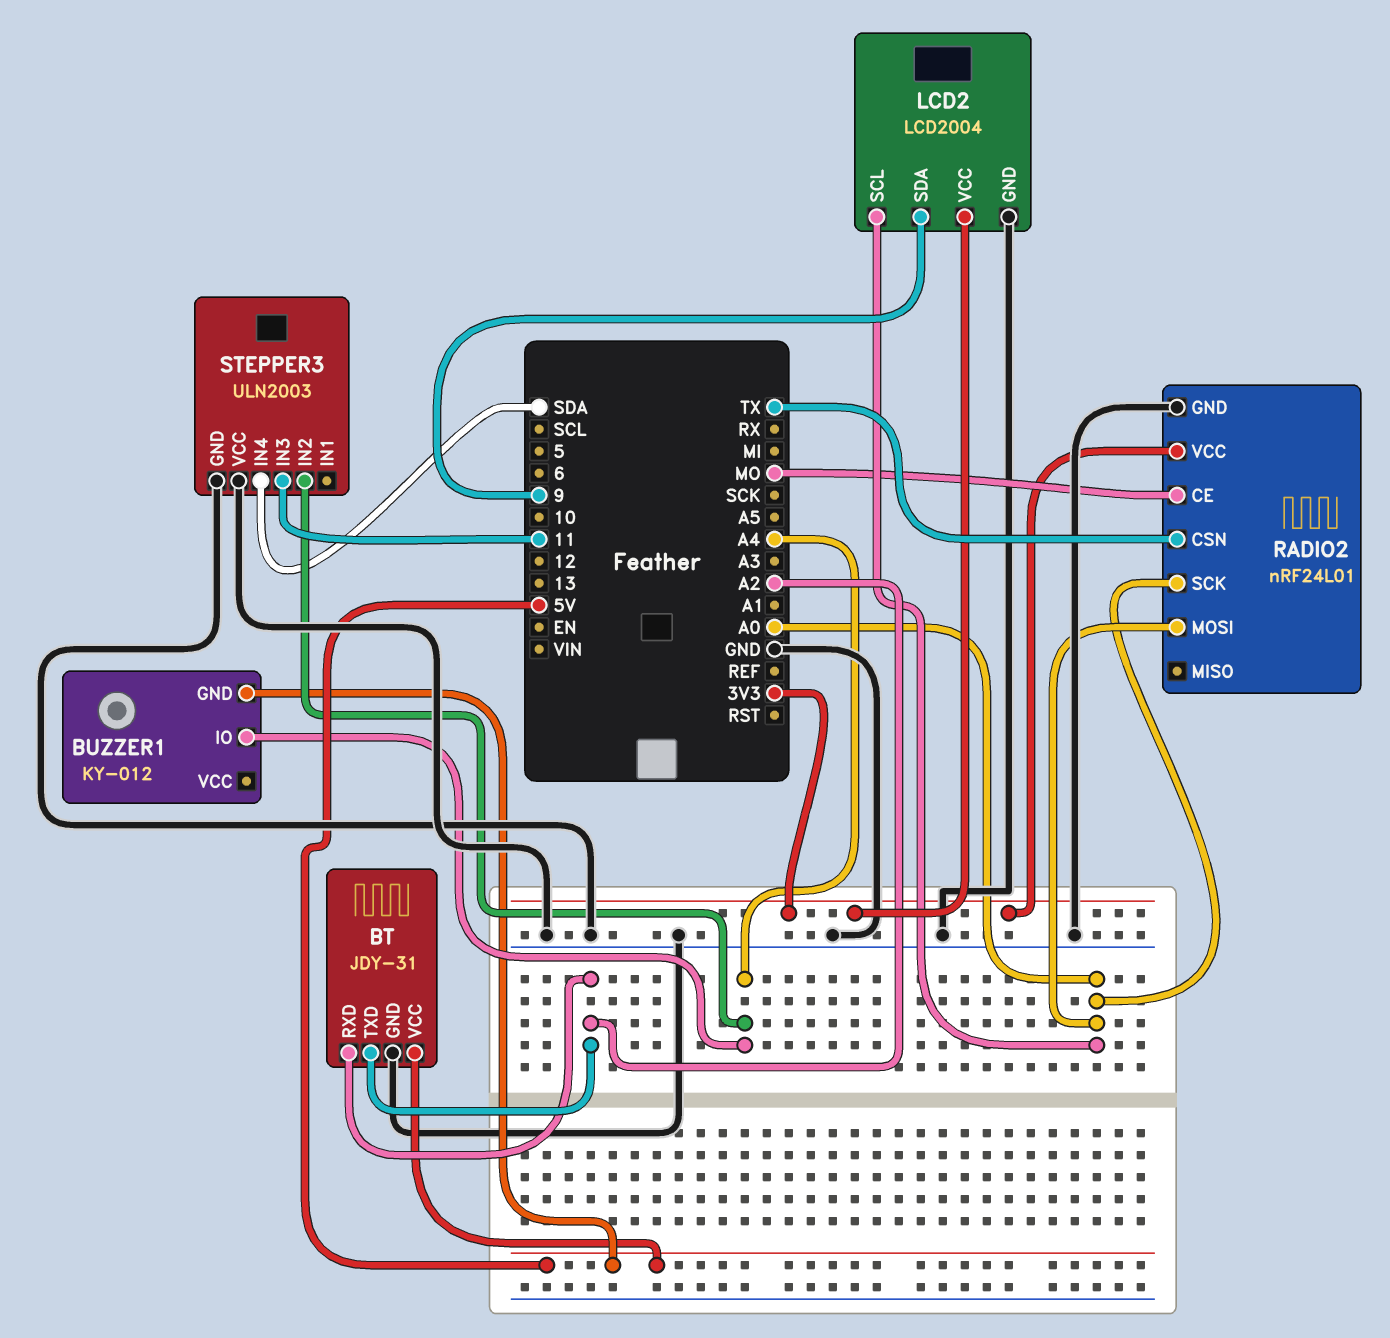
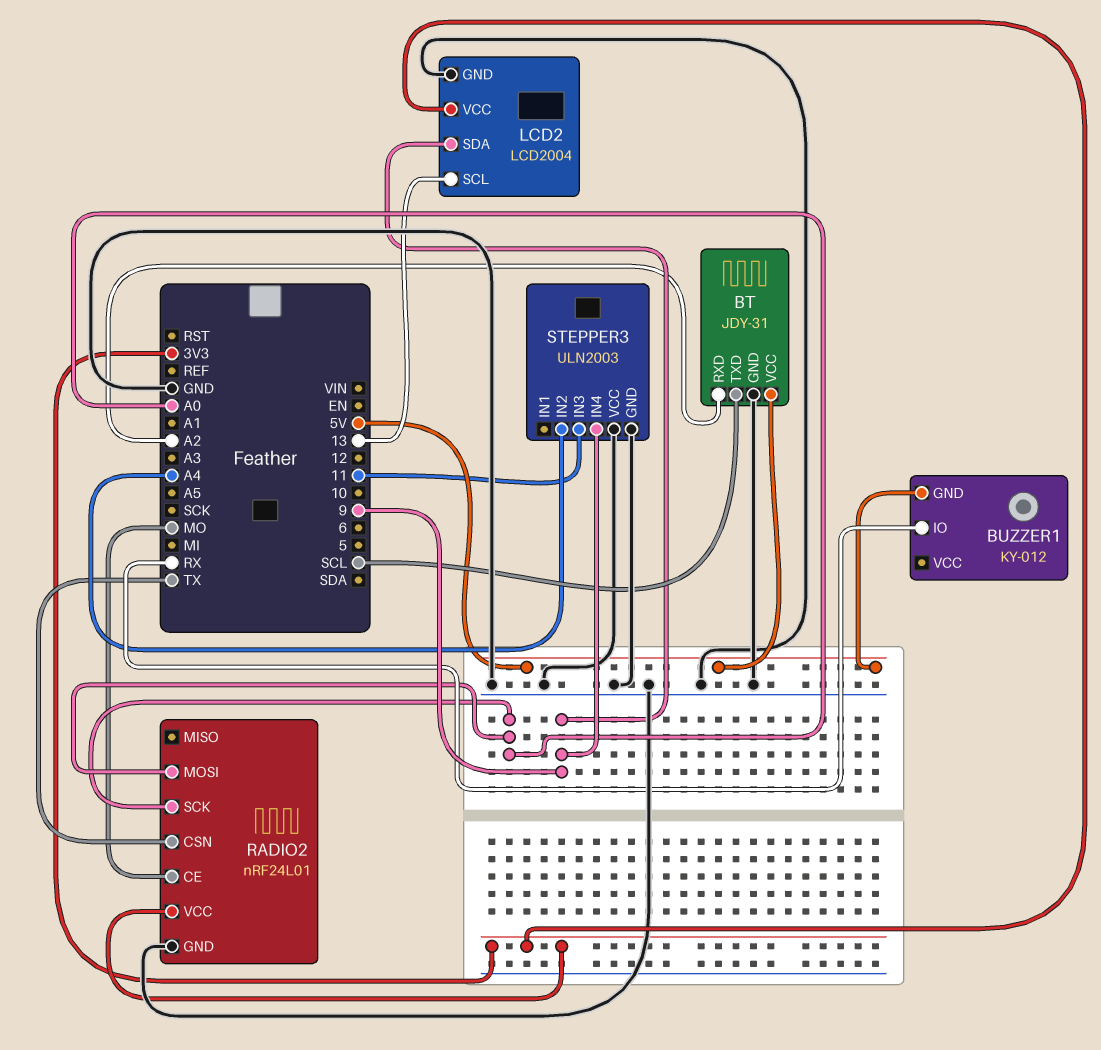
BT pin TXD: A2 -> SCL
BUZZER1 pin IO: A4 -> RX
LCD2 pin SCL: A0 -> 13
STEPPER3 pin IN4: SDA -> 9

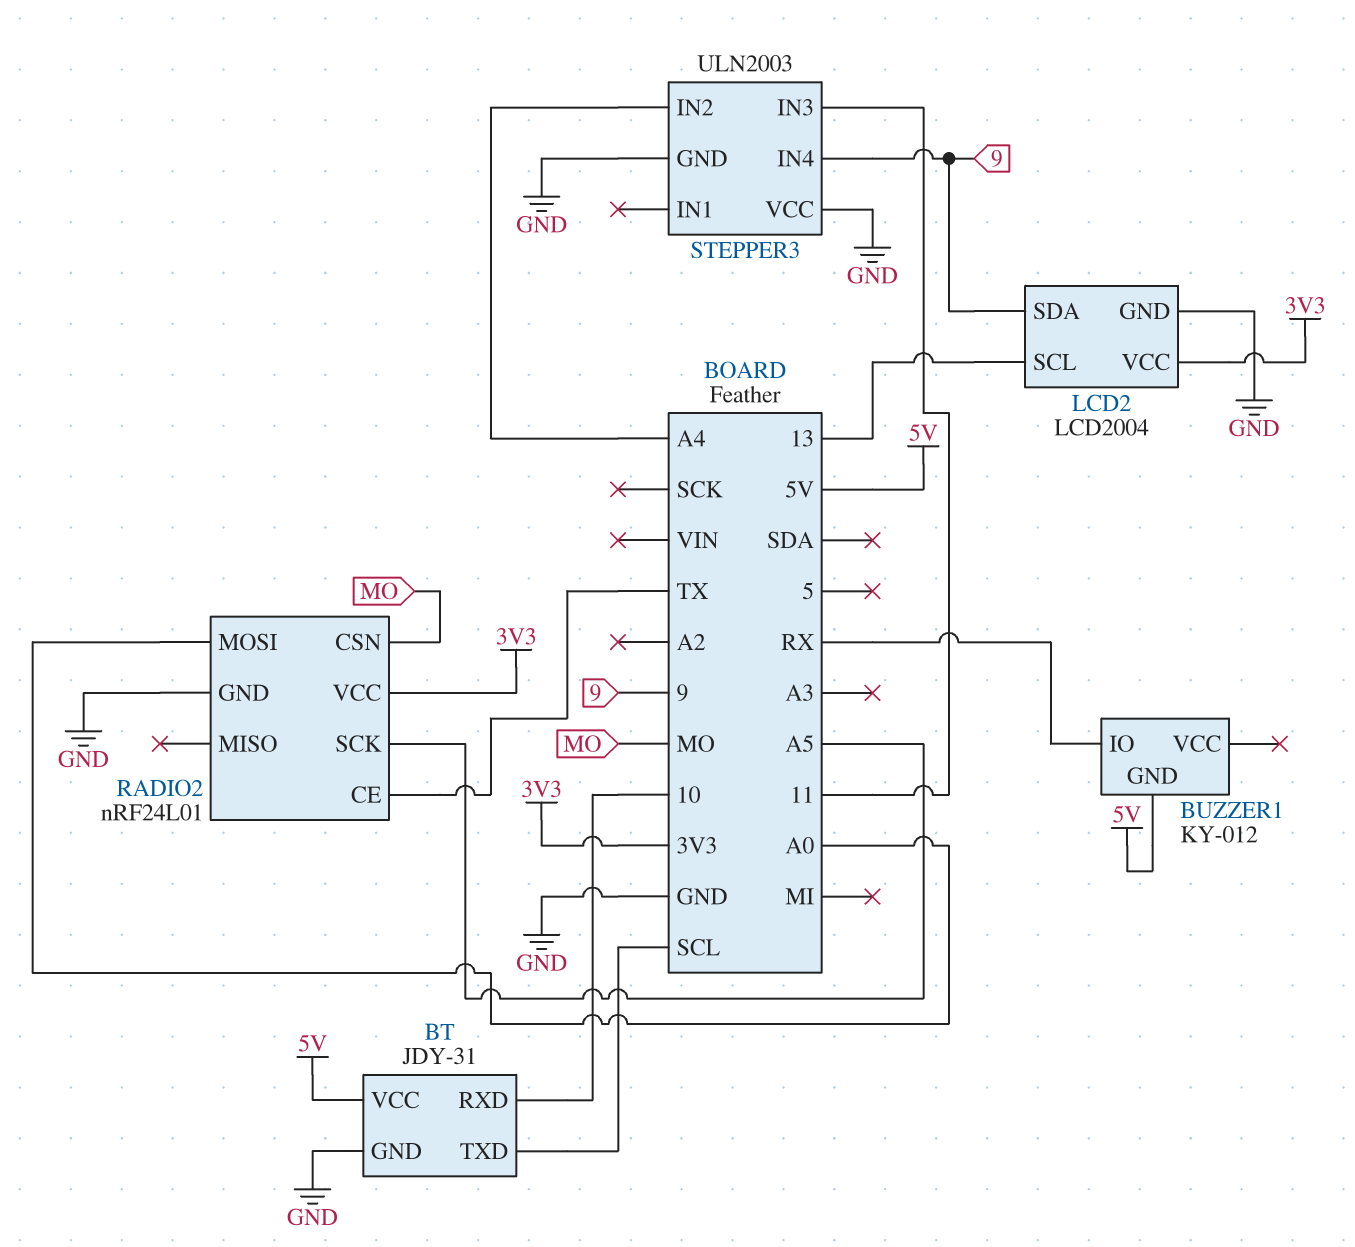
BT pin RXD: A2 -> 10
RADIO2 pin CE: MO -> TX
RADIO2 pin CSN: TX -> MO
RADIO2 pin SCK: A0 -> A5

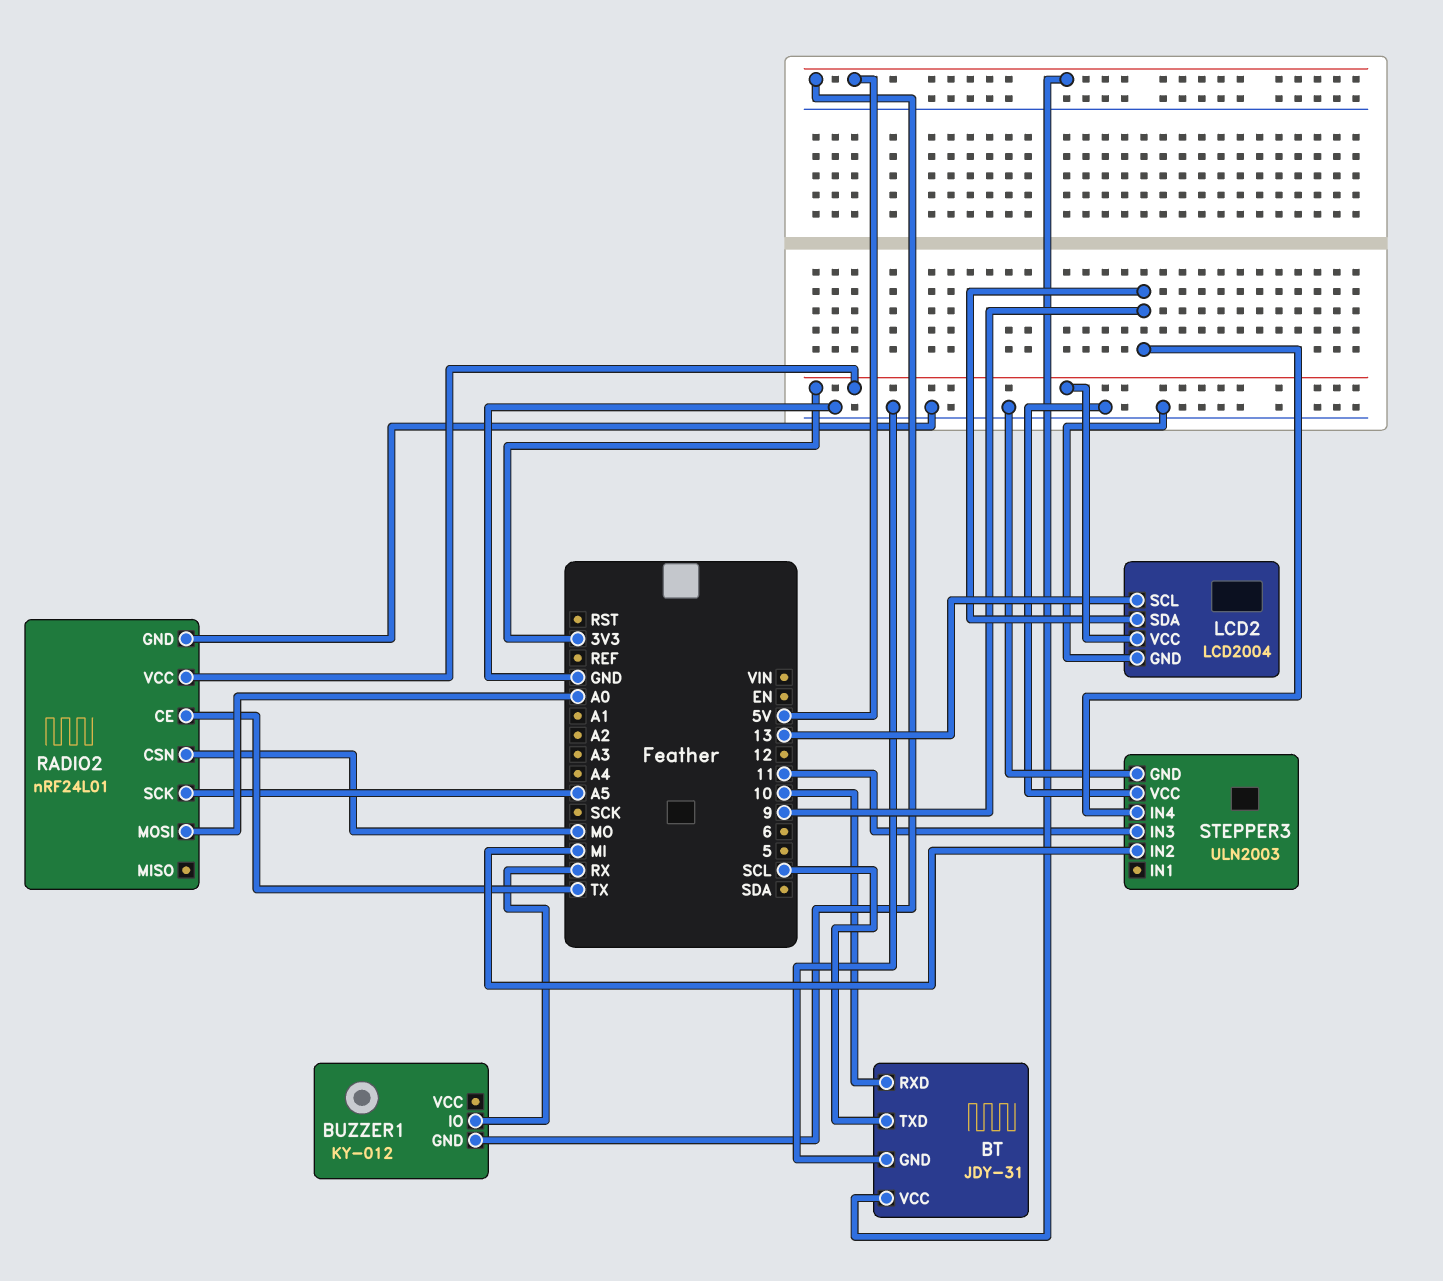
STEPPER3 pin IN2: A4 -> MI

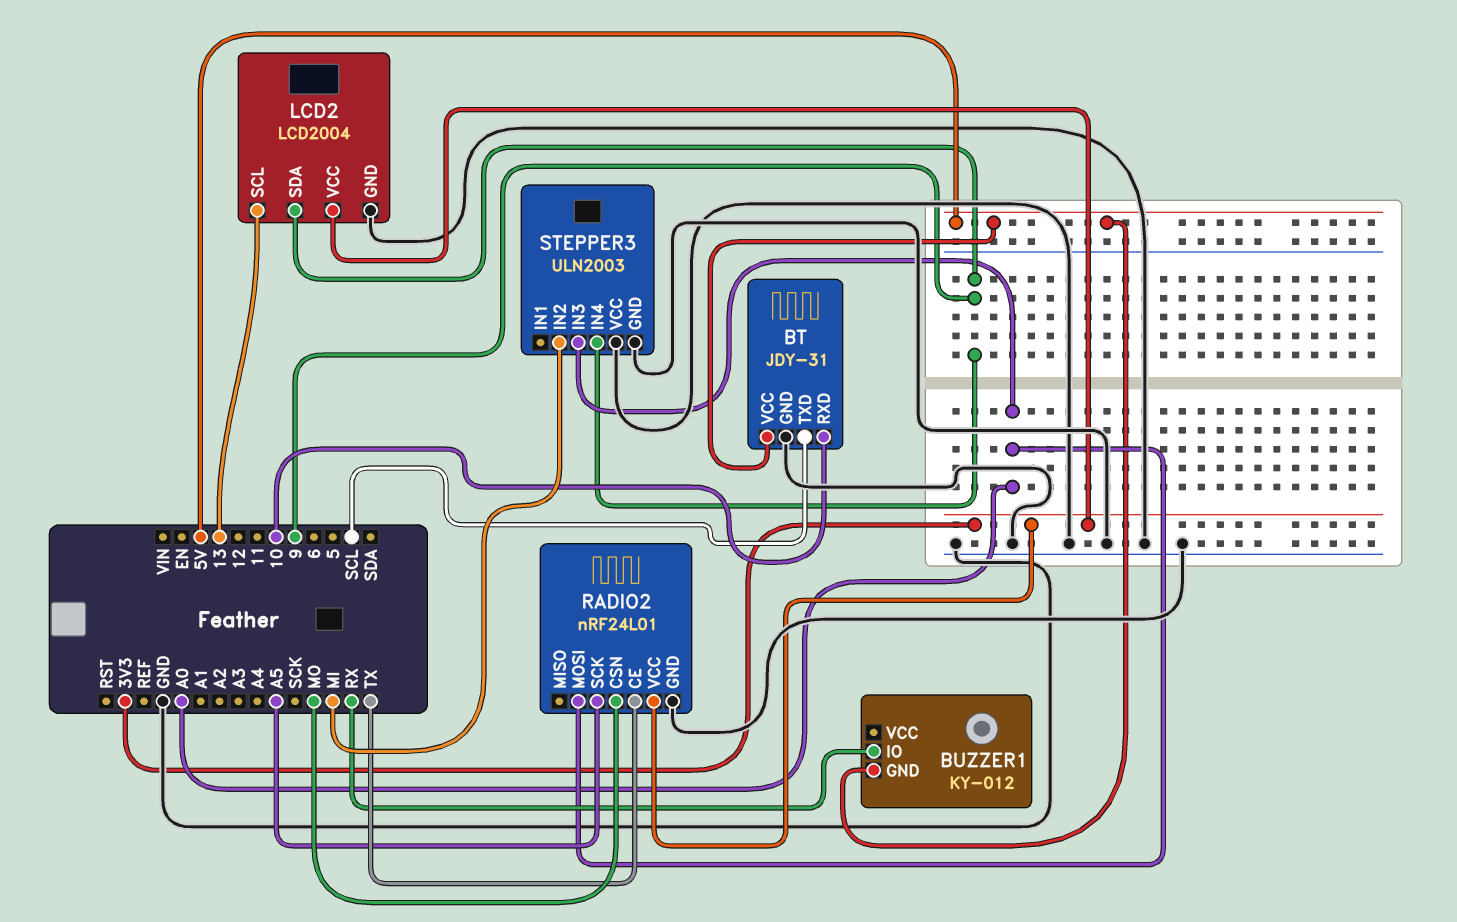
STEPPER3 pin IN3: 11 -> A0

